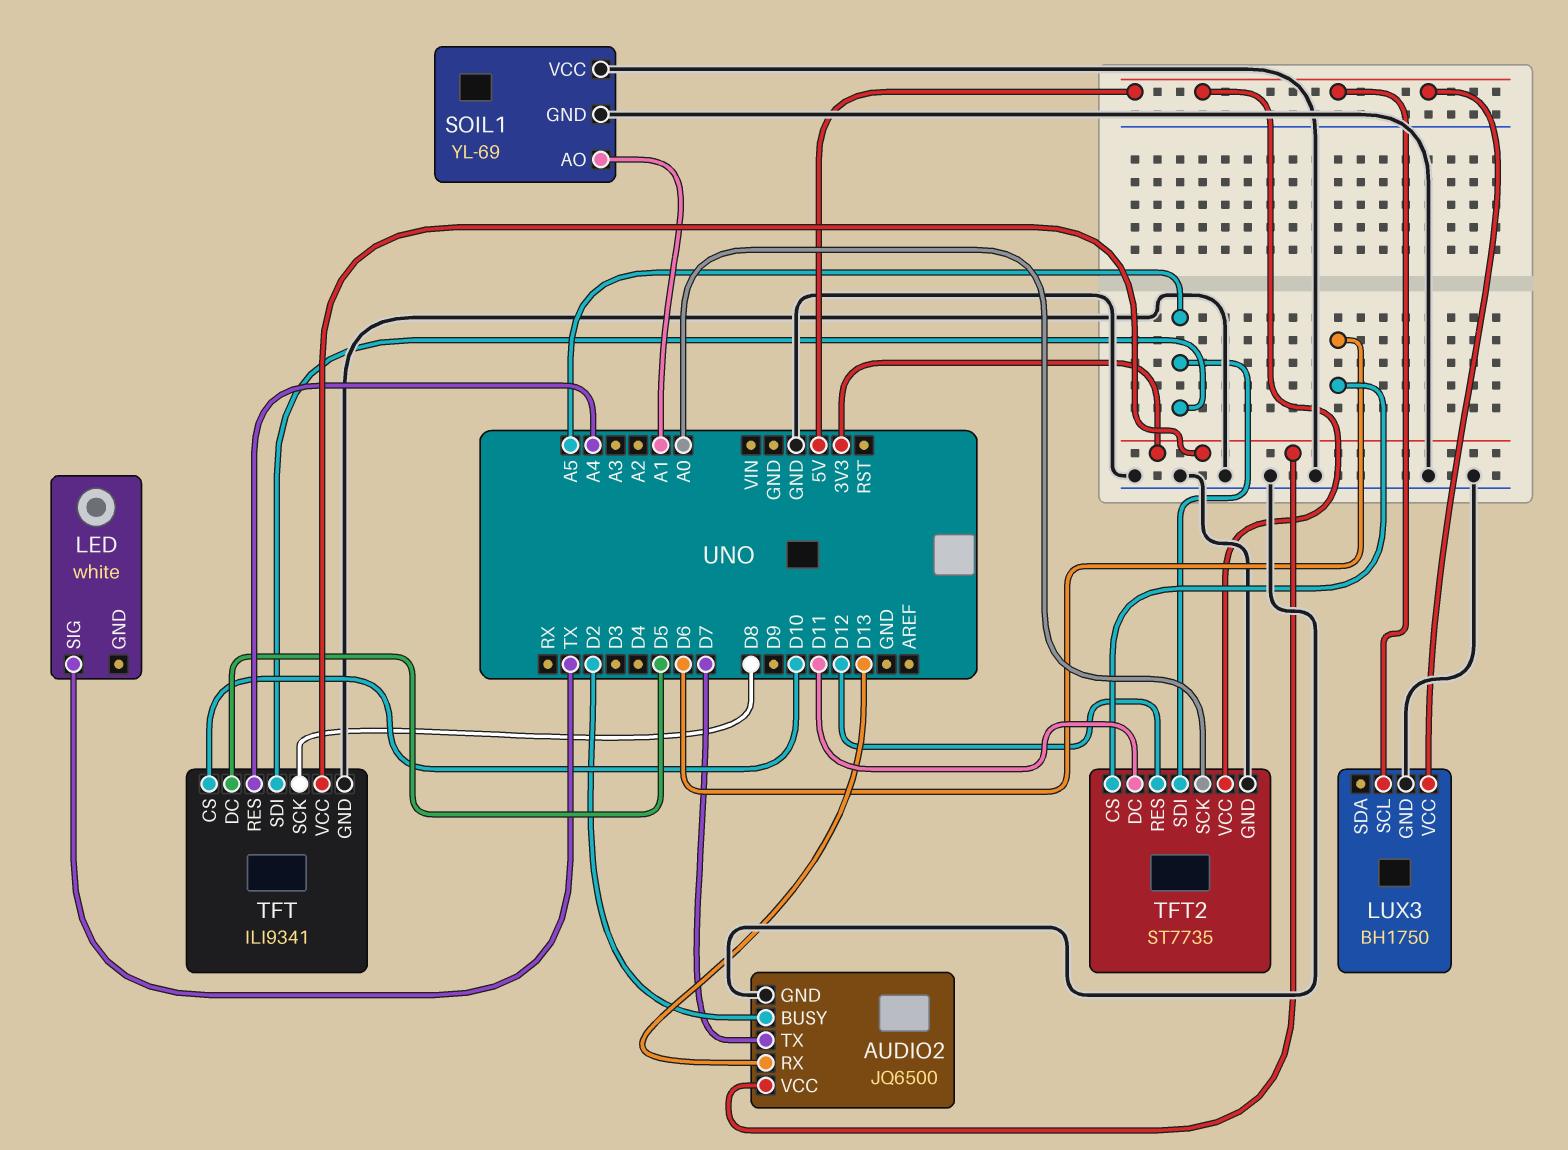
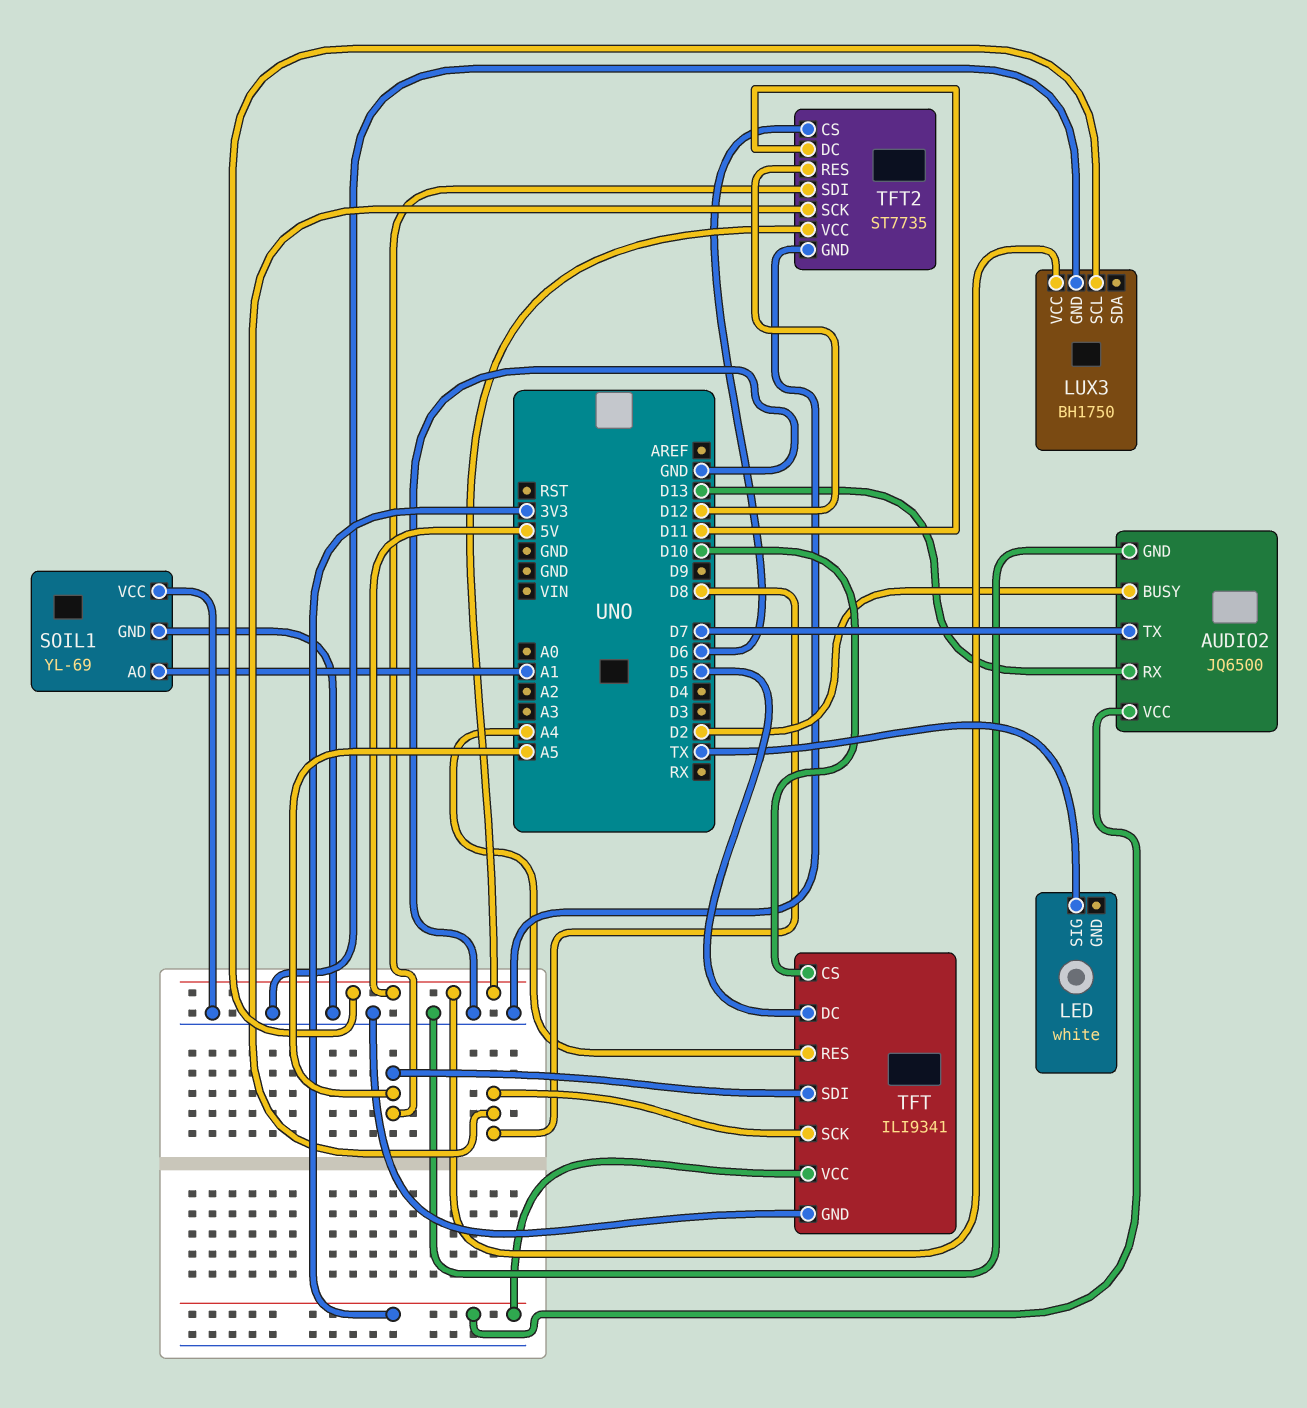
TFT2 pin SCK: A0 -> D8

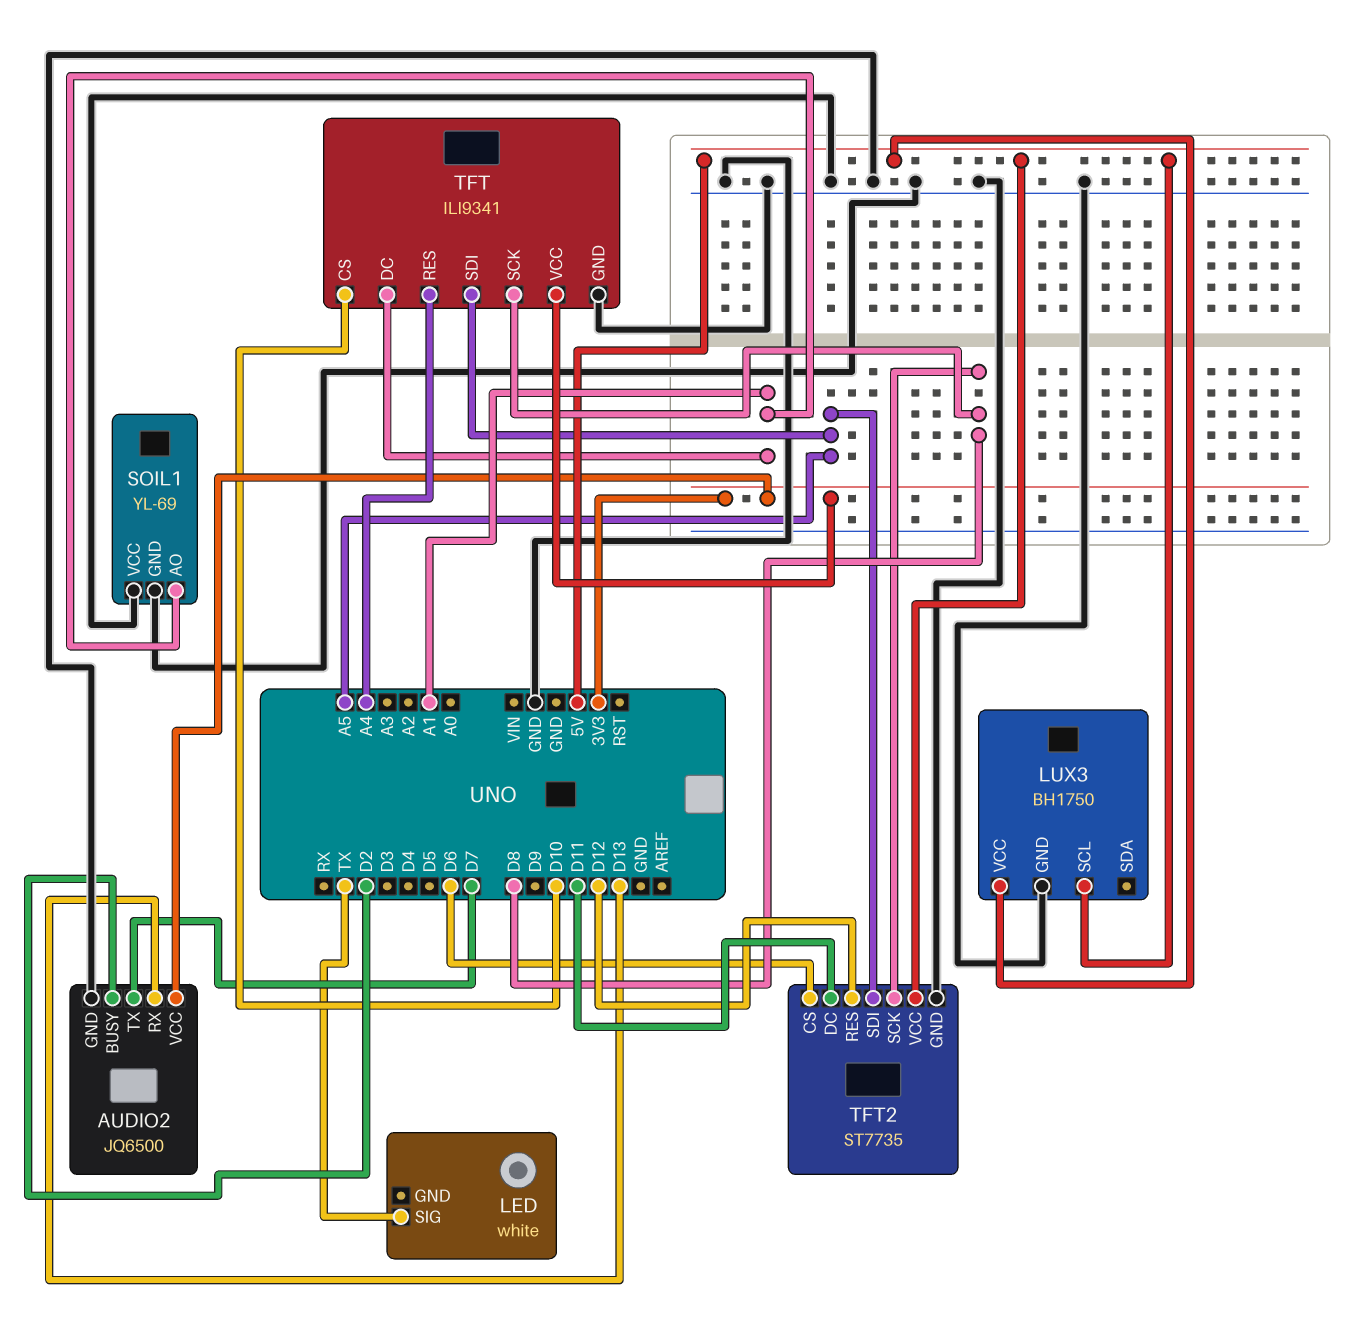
TFT pin DC: D5 -> A1

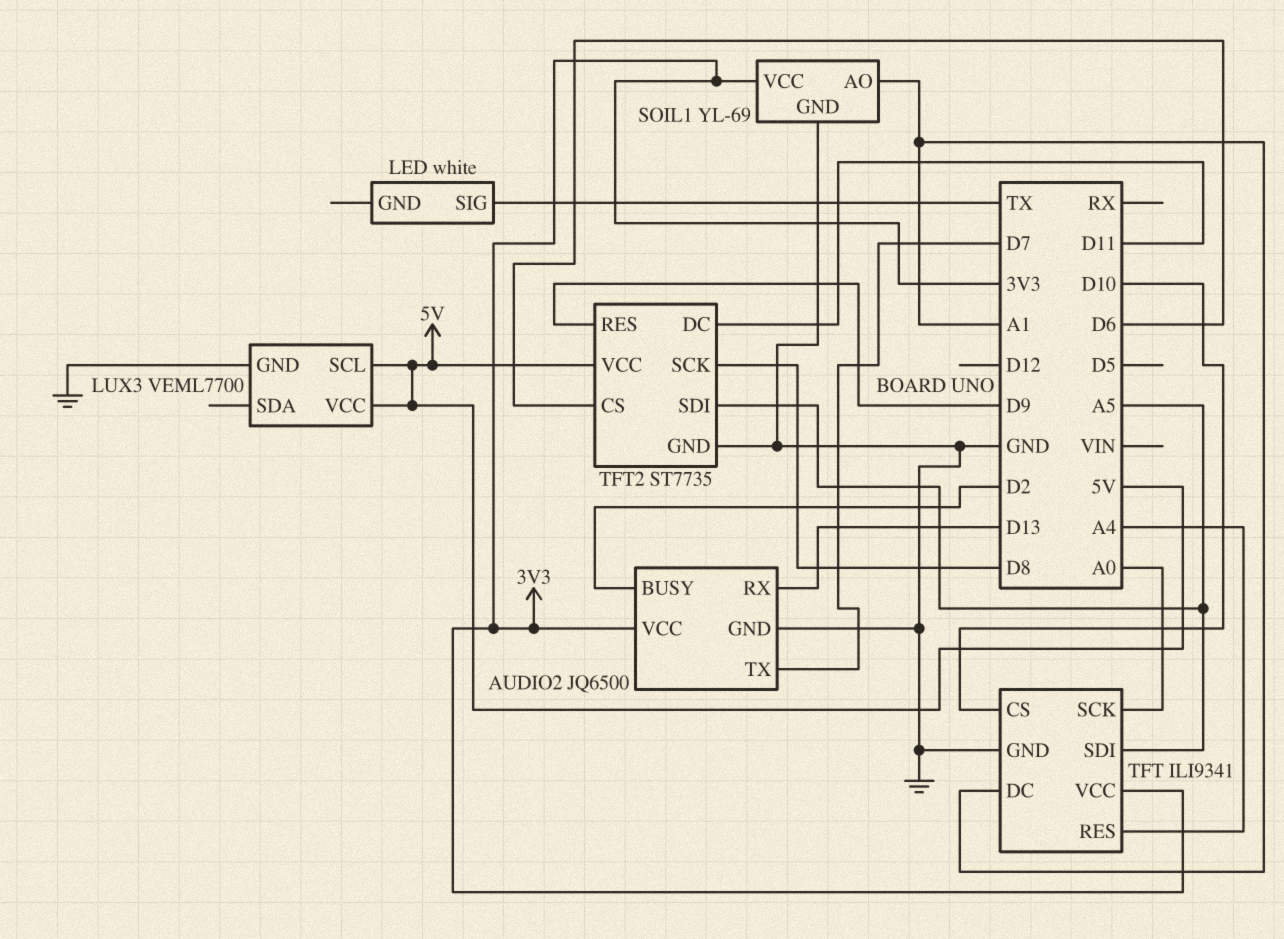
LUX3: BH1750 -> VEML7700
SOIL1 pin VCC: GND -> 3V3
TFT pin SCK: D8 -> A0
TFT2 pin RES: D12 -> D9

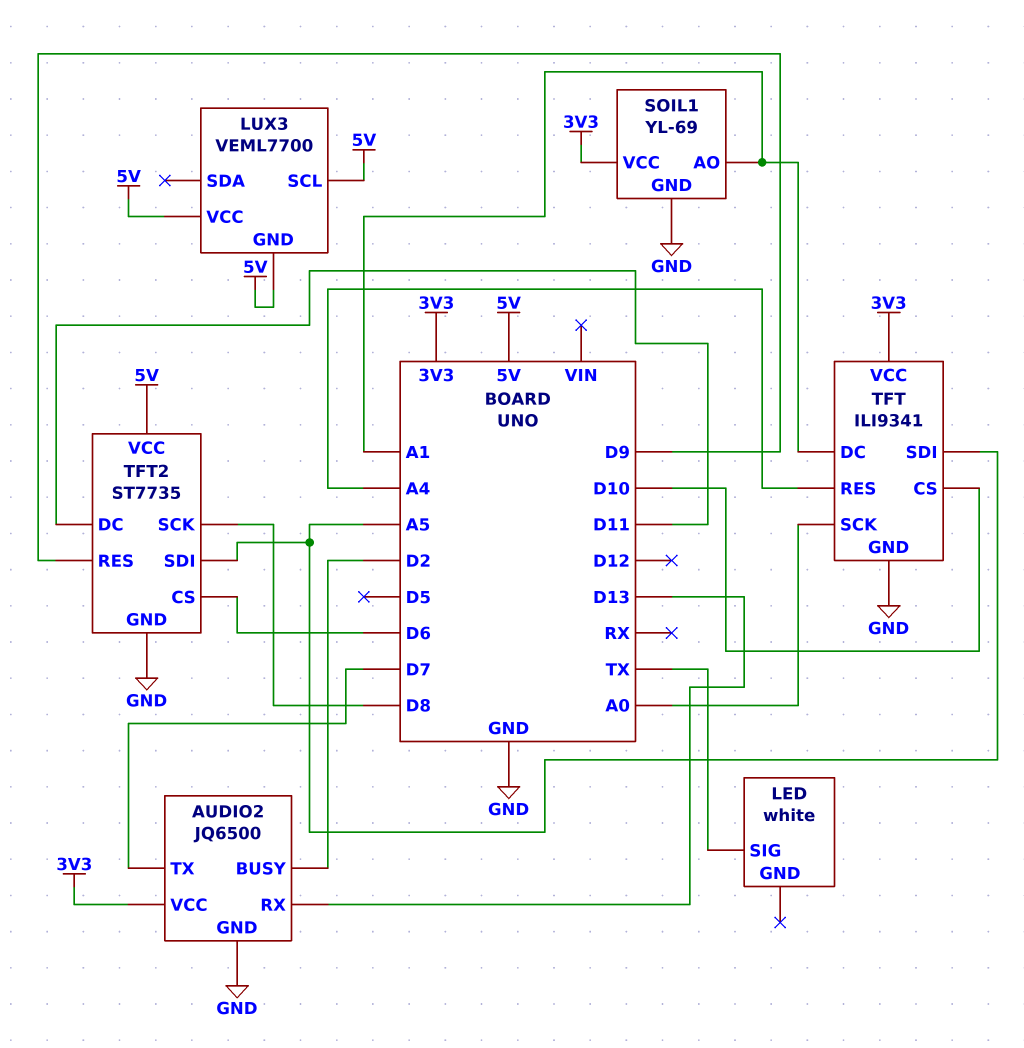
LUX3 pin GND: GND -> 5V

